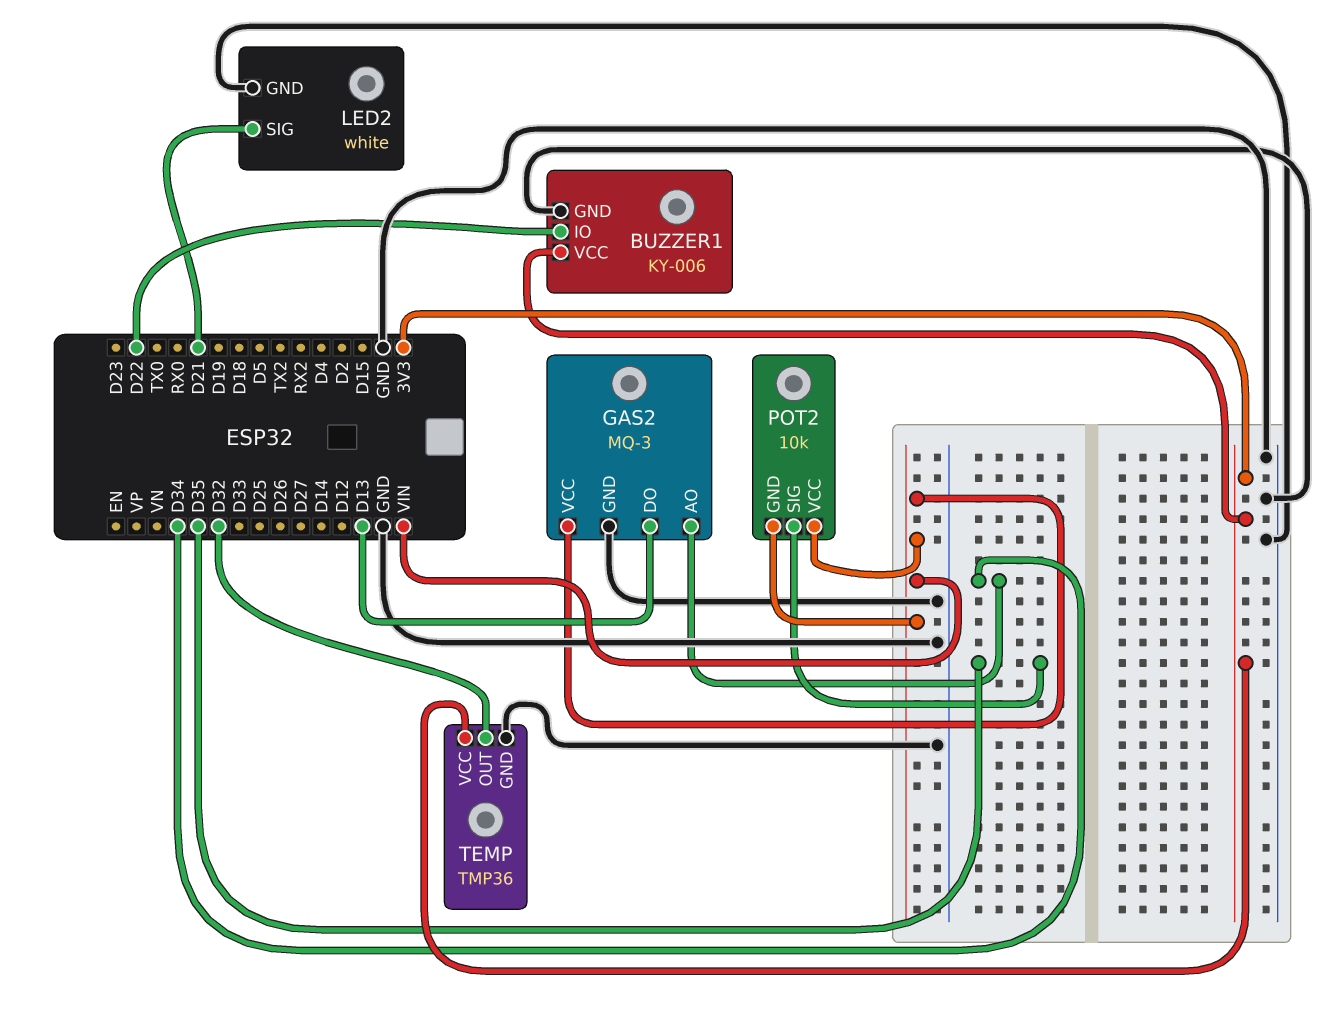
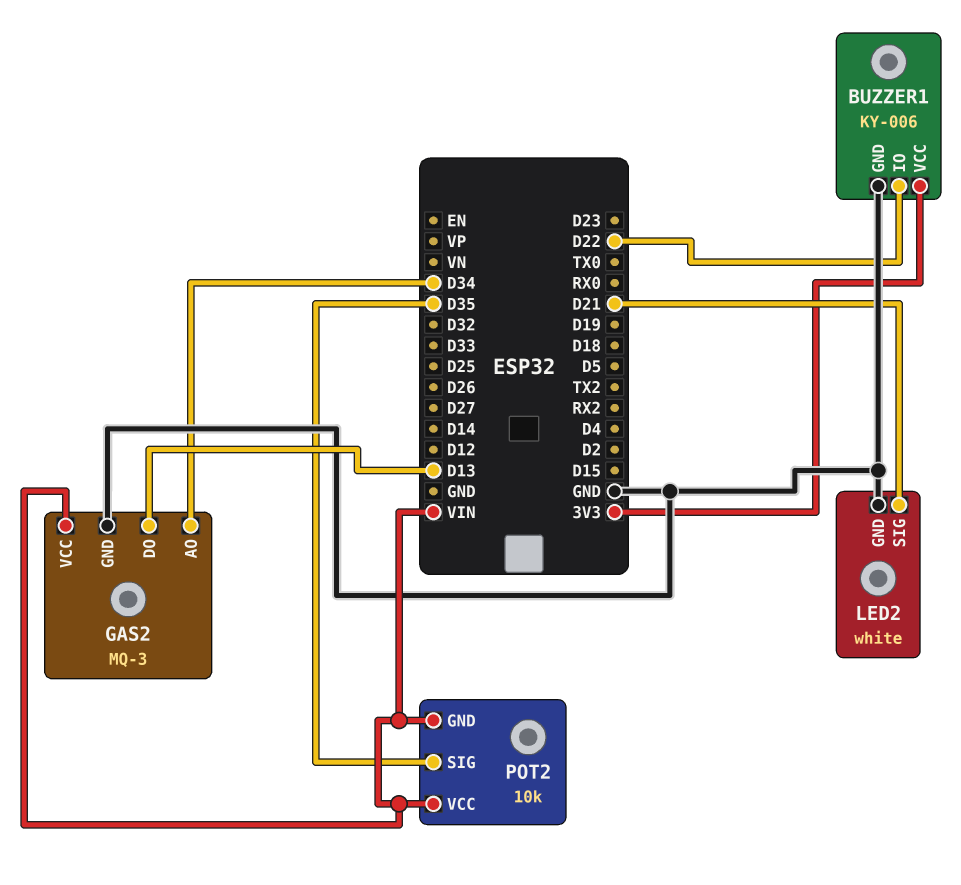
TEMP: TMP36 -> none
TEMP pin GND: GND -> none
TEMP pin OUT: D32 -> none
TEMP pin VCC: 3V3 -> none

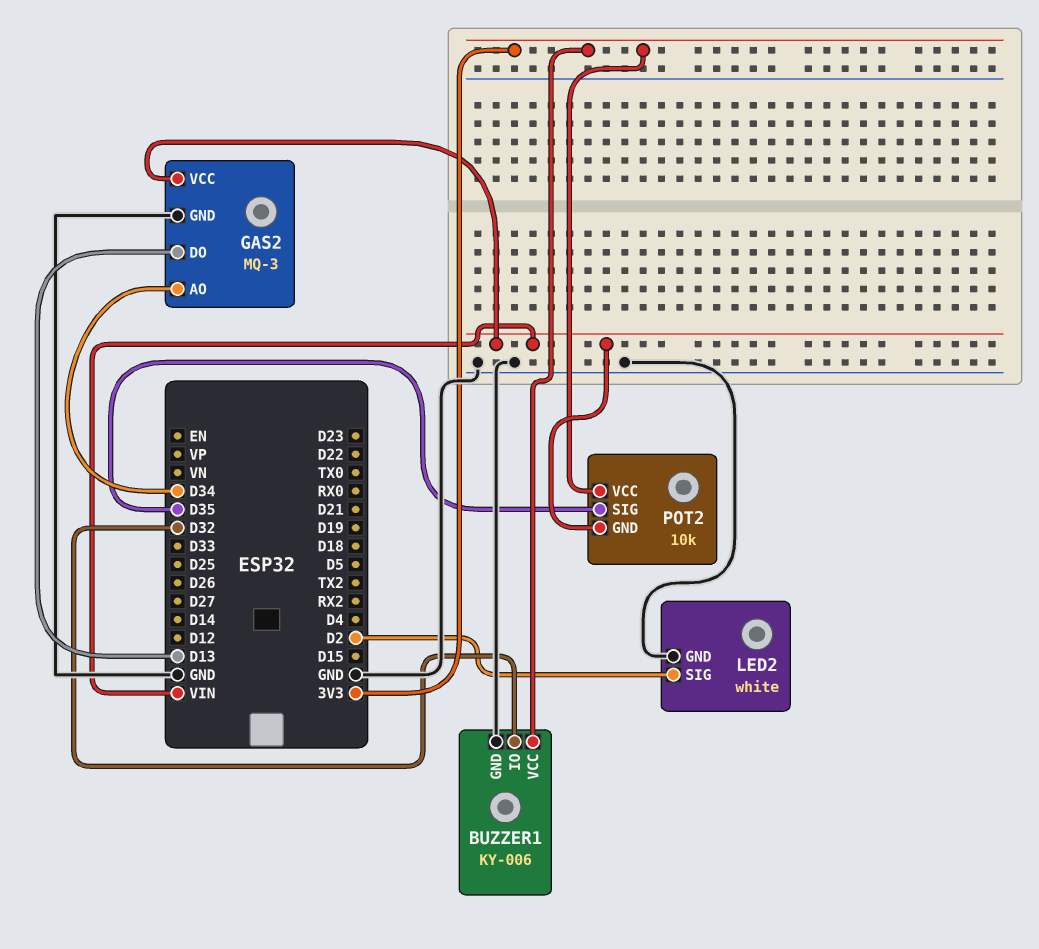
BUZZER1 pin IO: D22 -> D32
LED2 pin SIG: D21 -> D2
POT2 pin VCC: VIN -> 3V3

